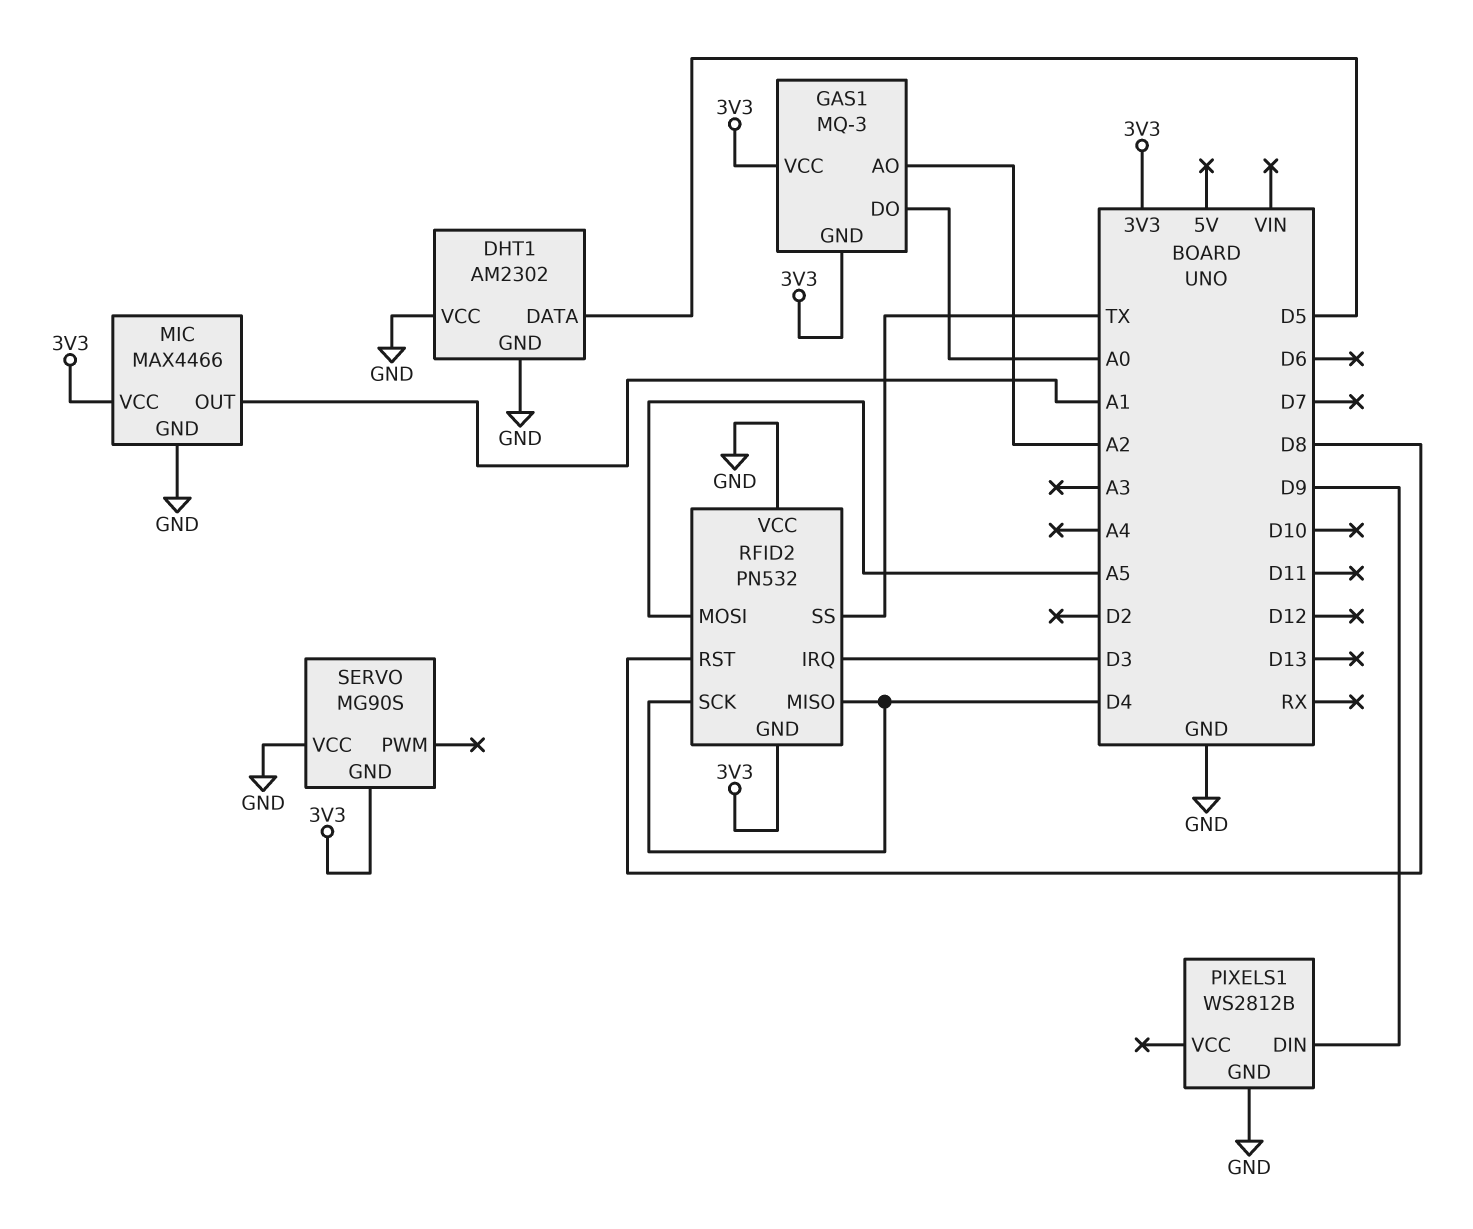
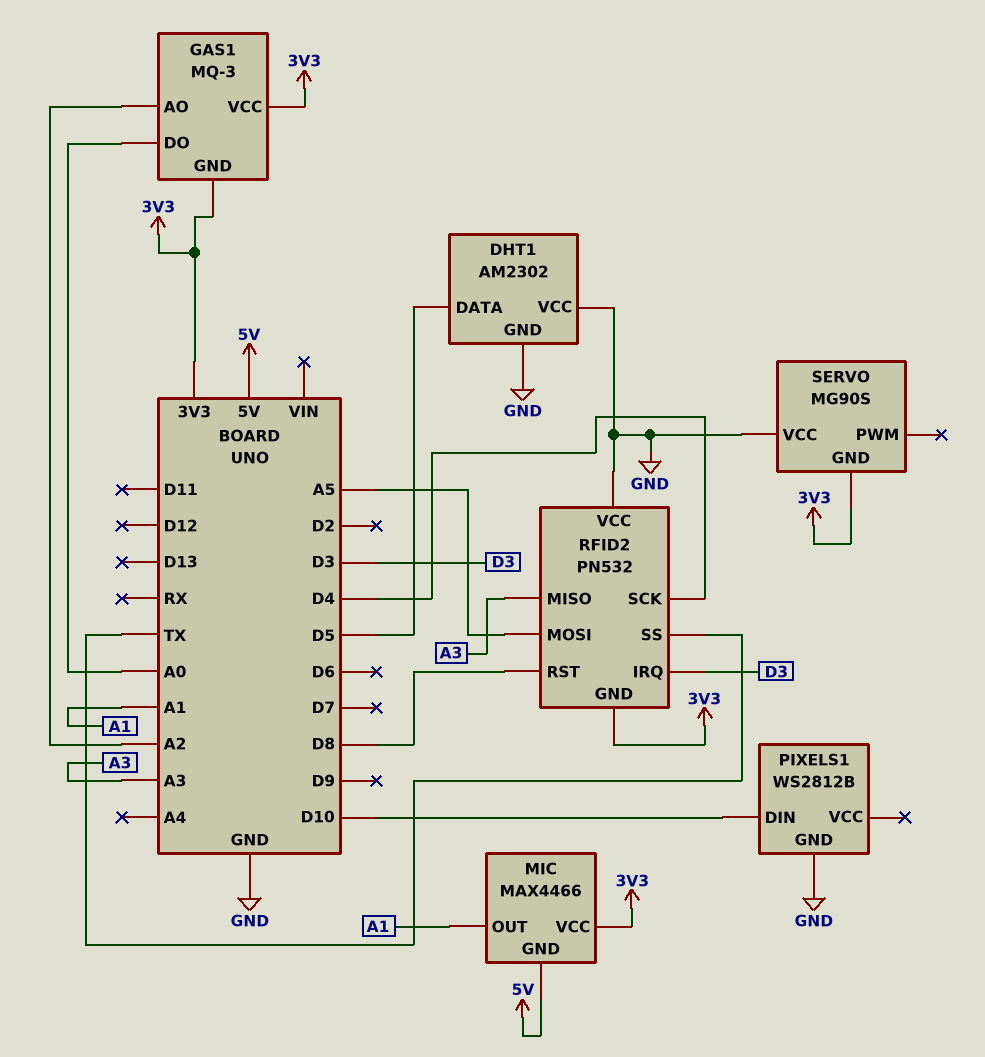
MIC pin GND: GND -> 5V
PIXELS1 pin DIN: D9 -> D10
RFID2 pin MISO: D4 -> A3

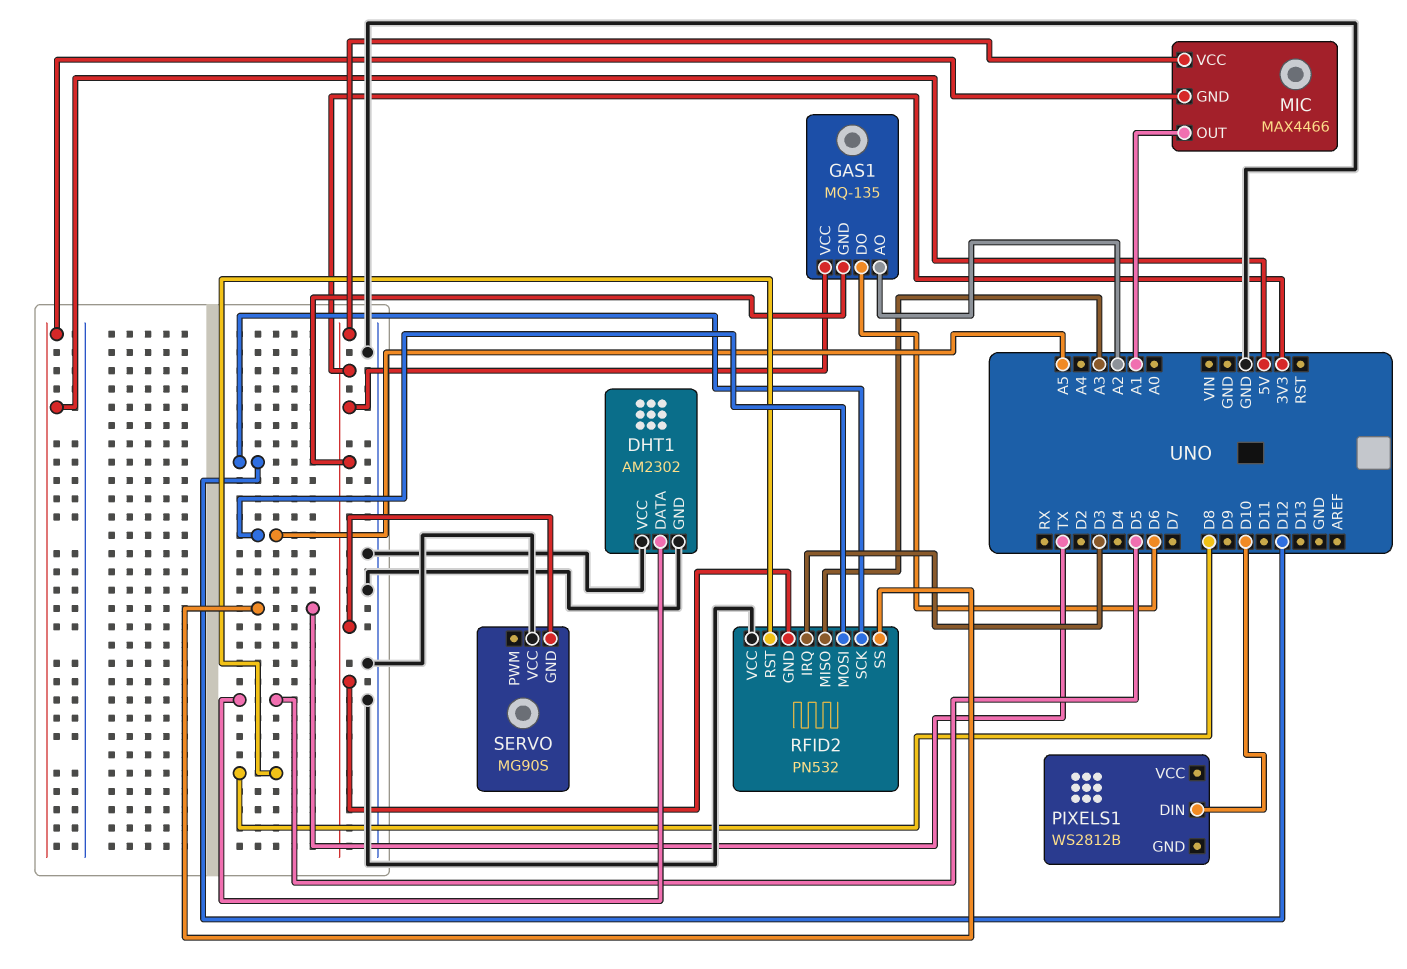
GAS1: MQ-3 -> MQ-135
GAS1 pin DO: A0 -> D6
PIXELS1 pin GND: GND -> none
RFID2 pin SCK: D4 -> D12

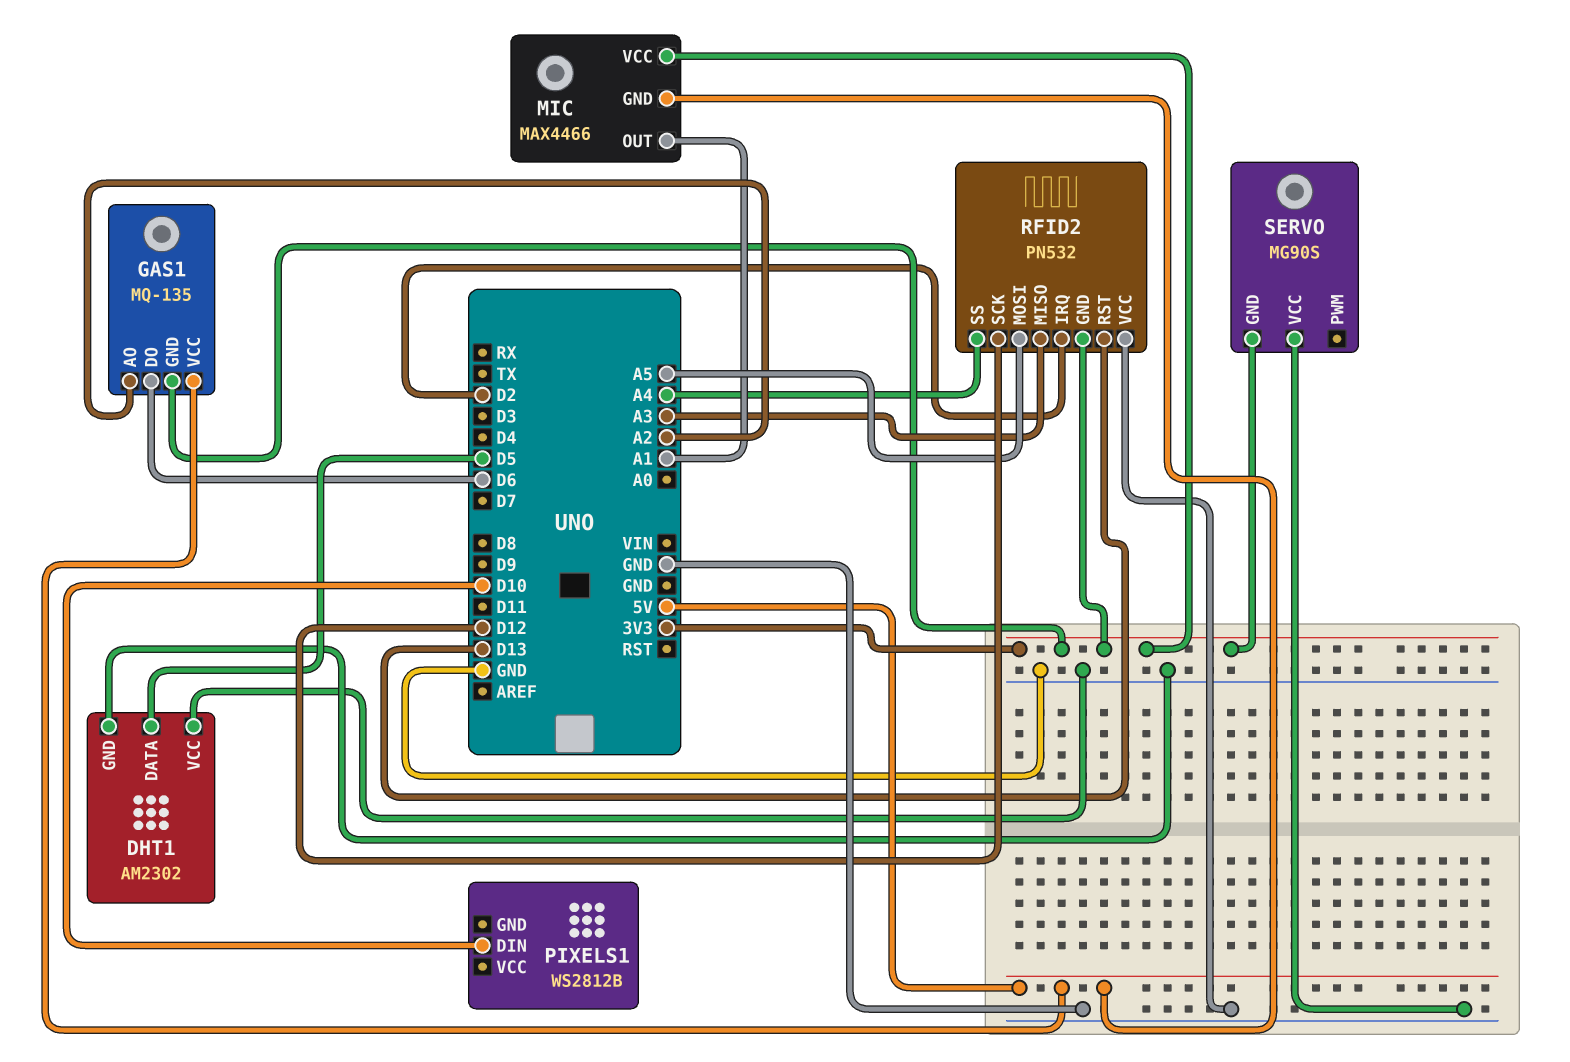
GAS1 pin VCC: 3V3 -> 5V
RFID2 pin IRQ: D3 -> D2
RFID2 pin RST: D8 -> D13
RFID2 pin SS: TX -> A4

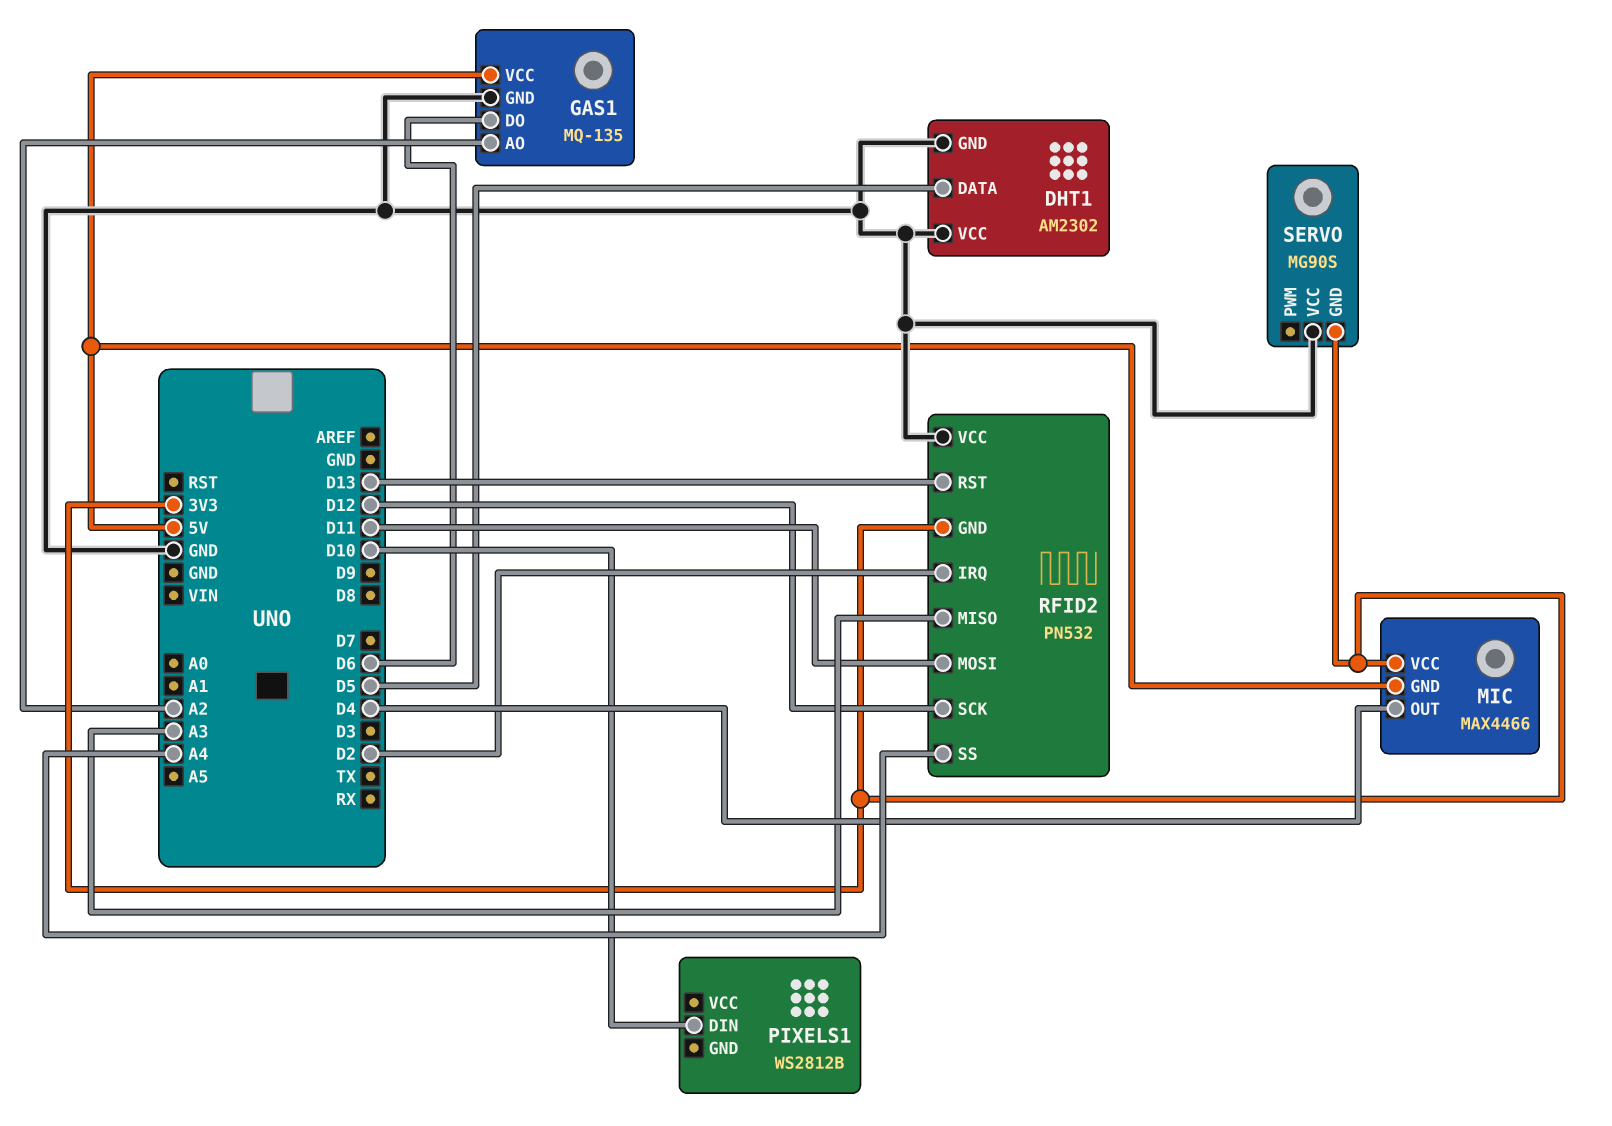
GAS1 pin GND: 3V3 -> GND
MIC pin OUT: A1 -> D4
RFID2 pin MOSI: A5 -> D11

